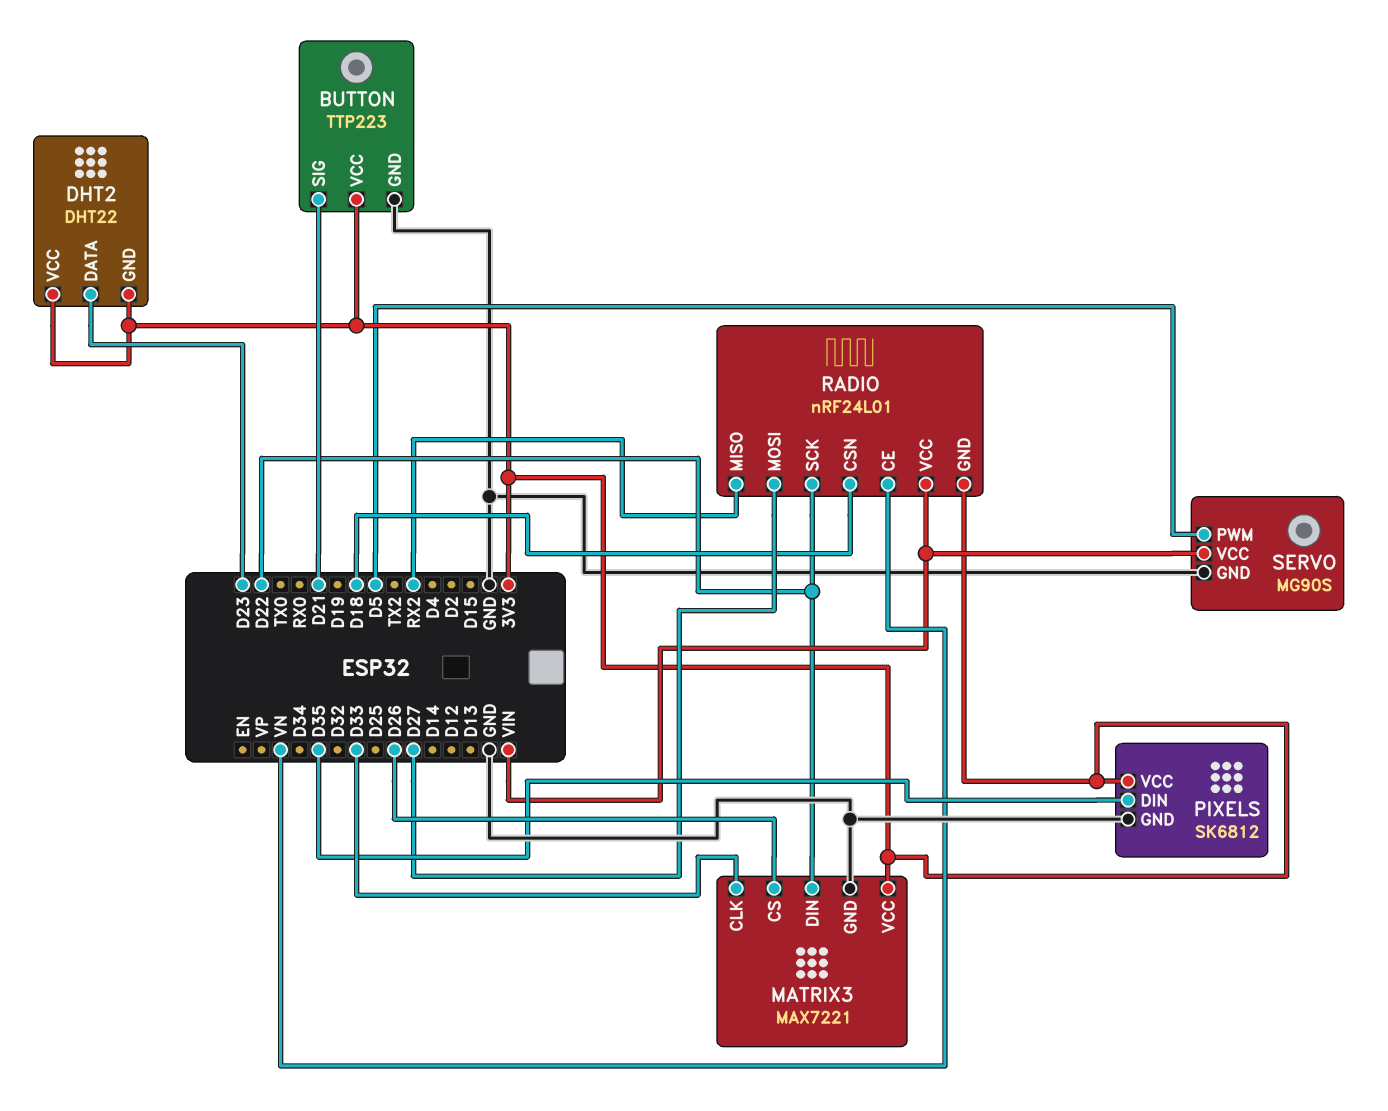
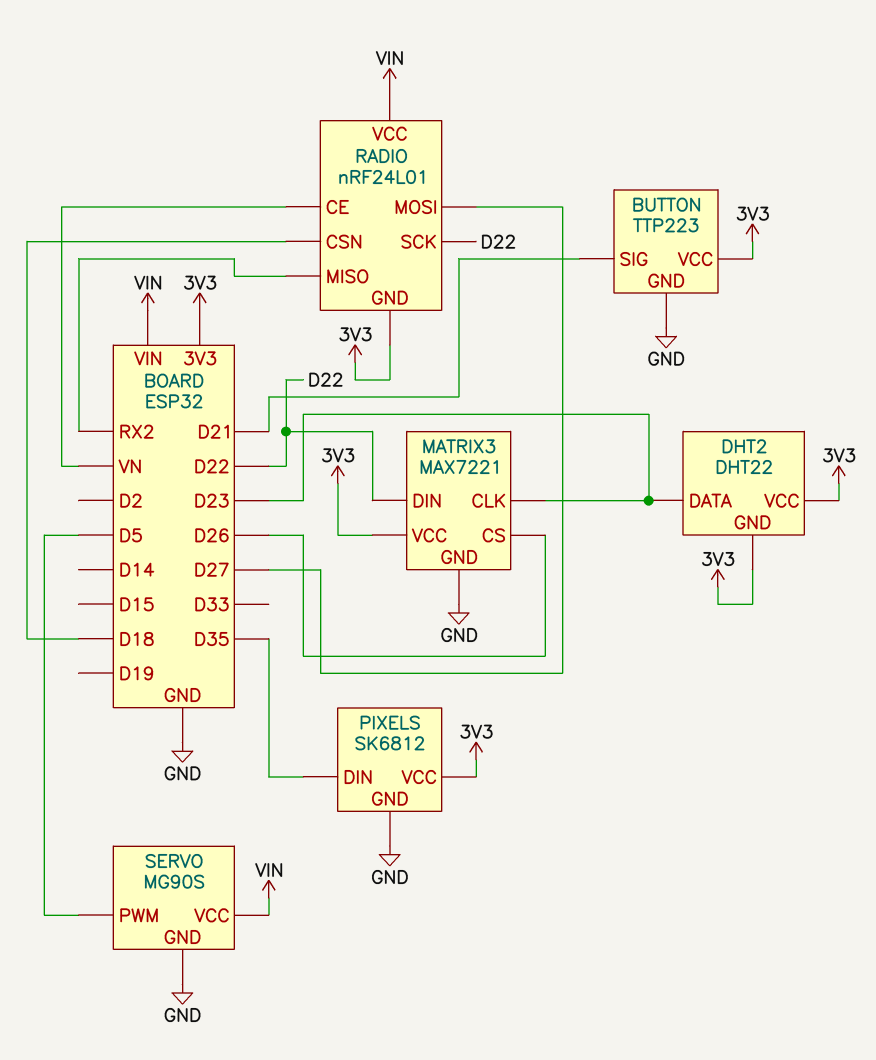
MATRIX3 pin CLK: D33 -> D23

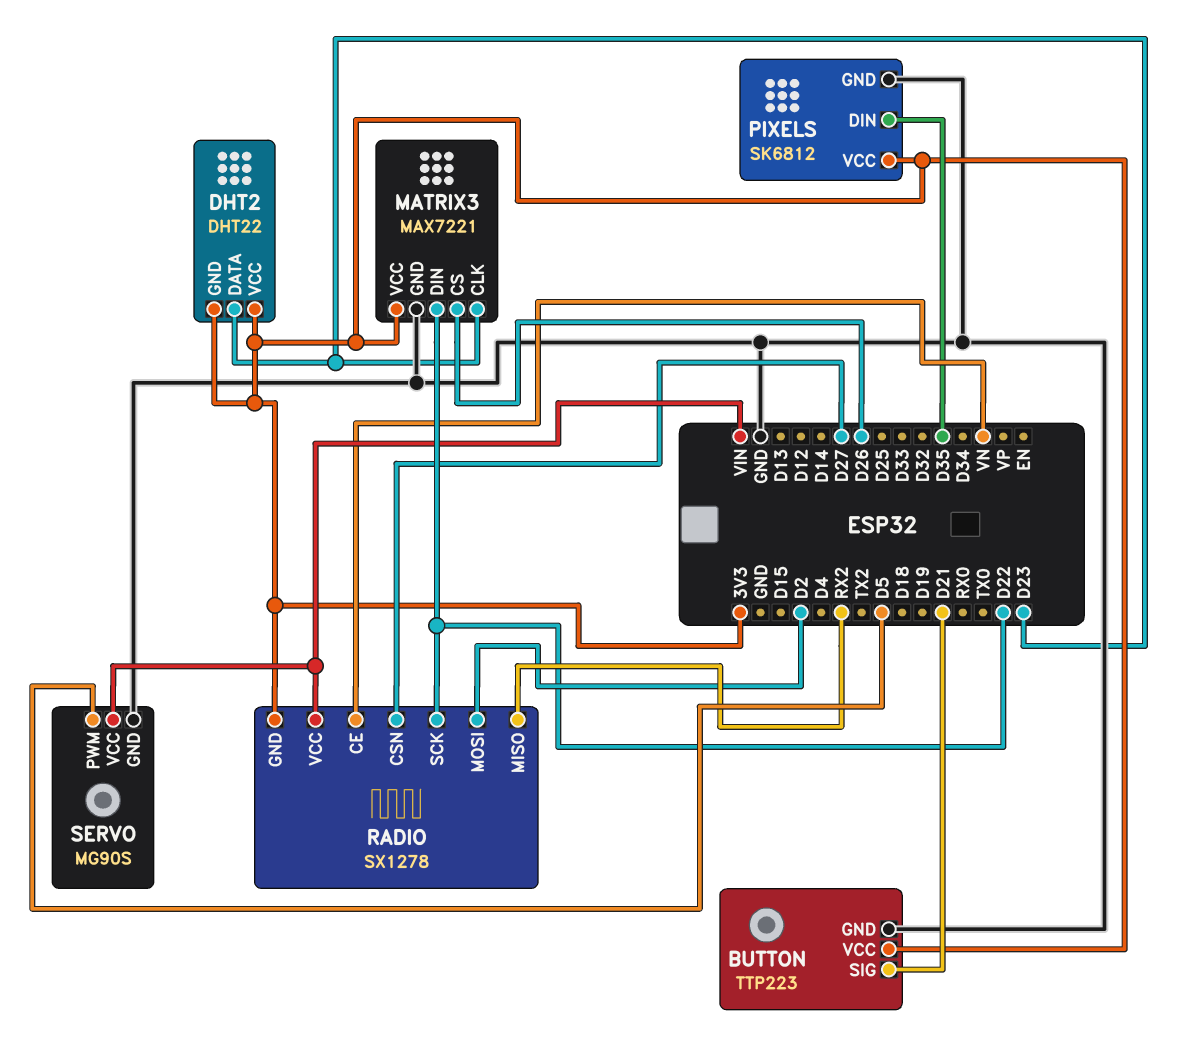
RADIO: nRF24L01 -> SX1278
RADIO pin CSN: D18 -> D27
RADIO pin MOSI: D27 -> D2

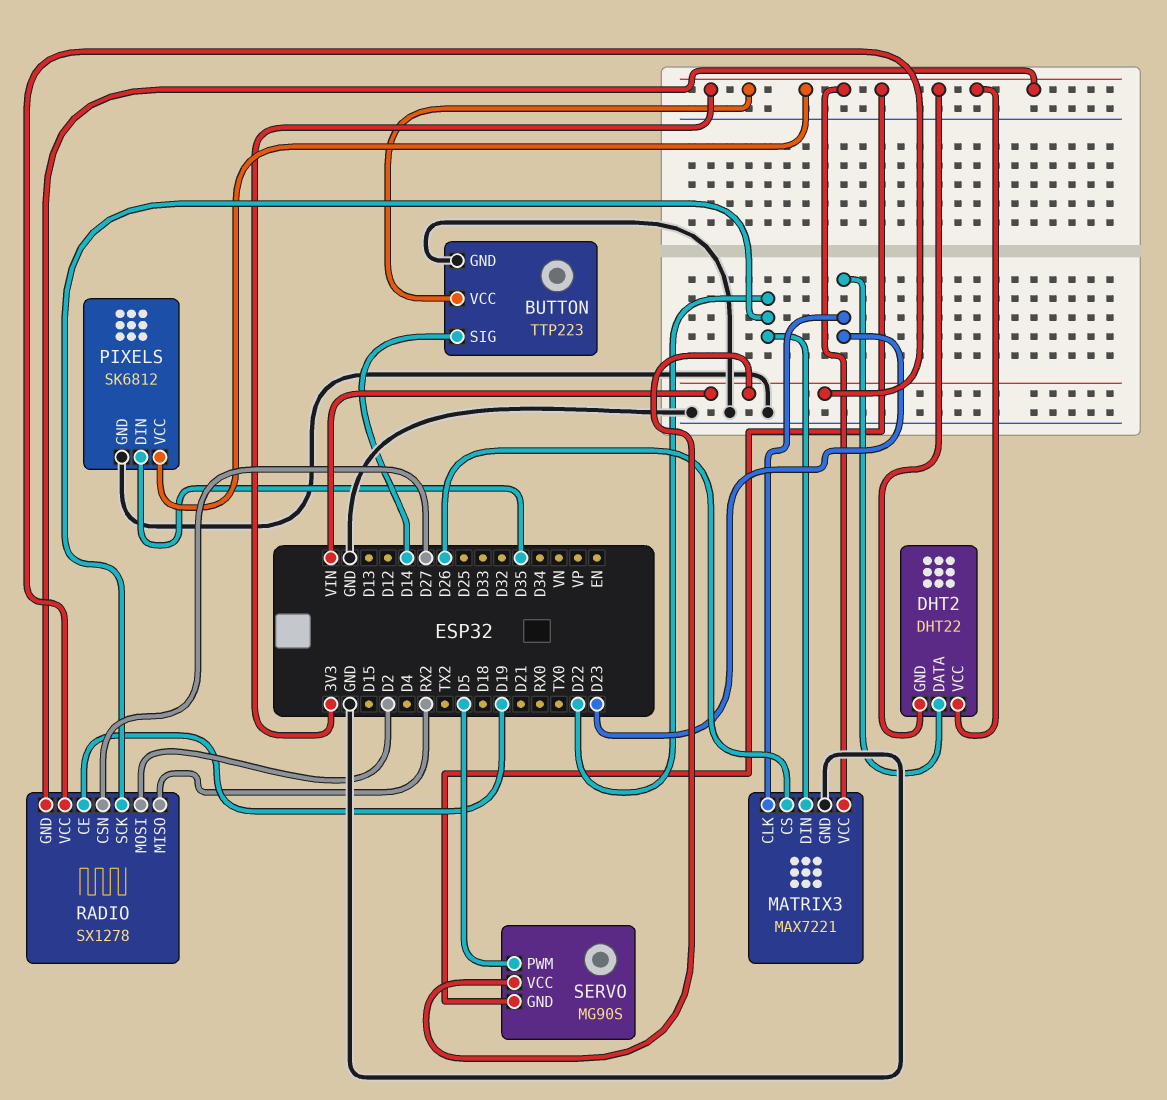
BUTTON pin SIG: D21 -> D14
RADIO pin CE: VN -> D19
SERVO pin GND: GND -> 3V3

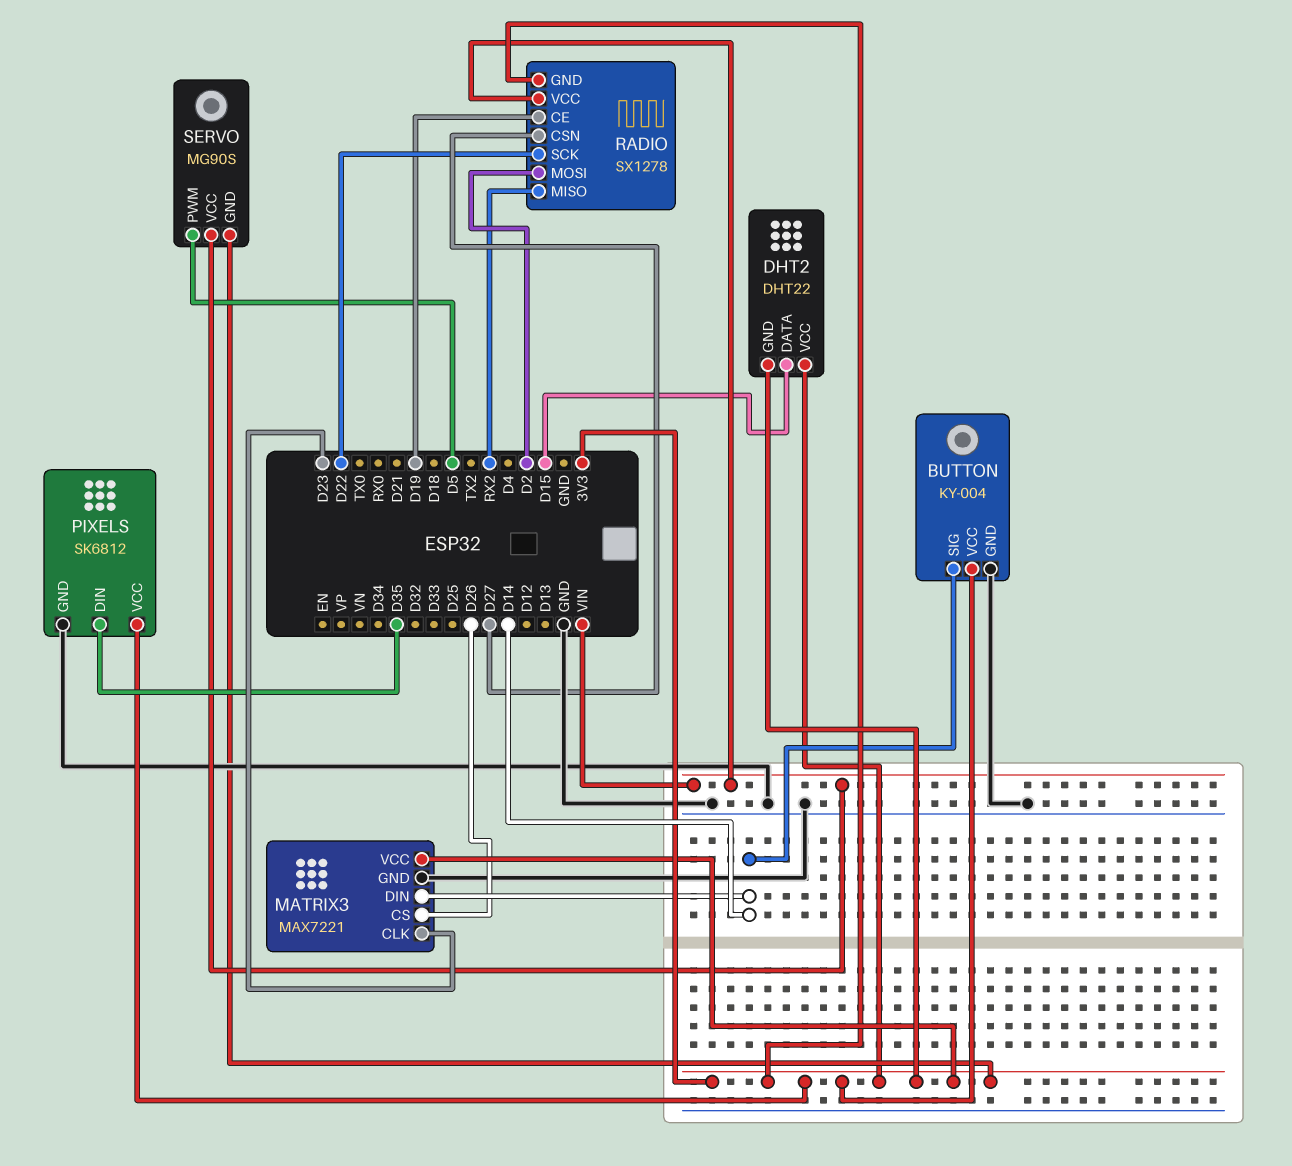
BUTTON: TTP223 -> KY-004
DHT2 pin DATA: D23 -> D15
MATRIX3 pin DIN: D22 -> D14

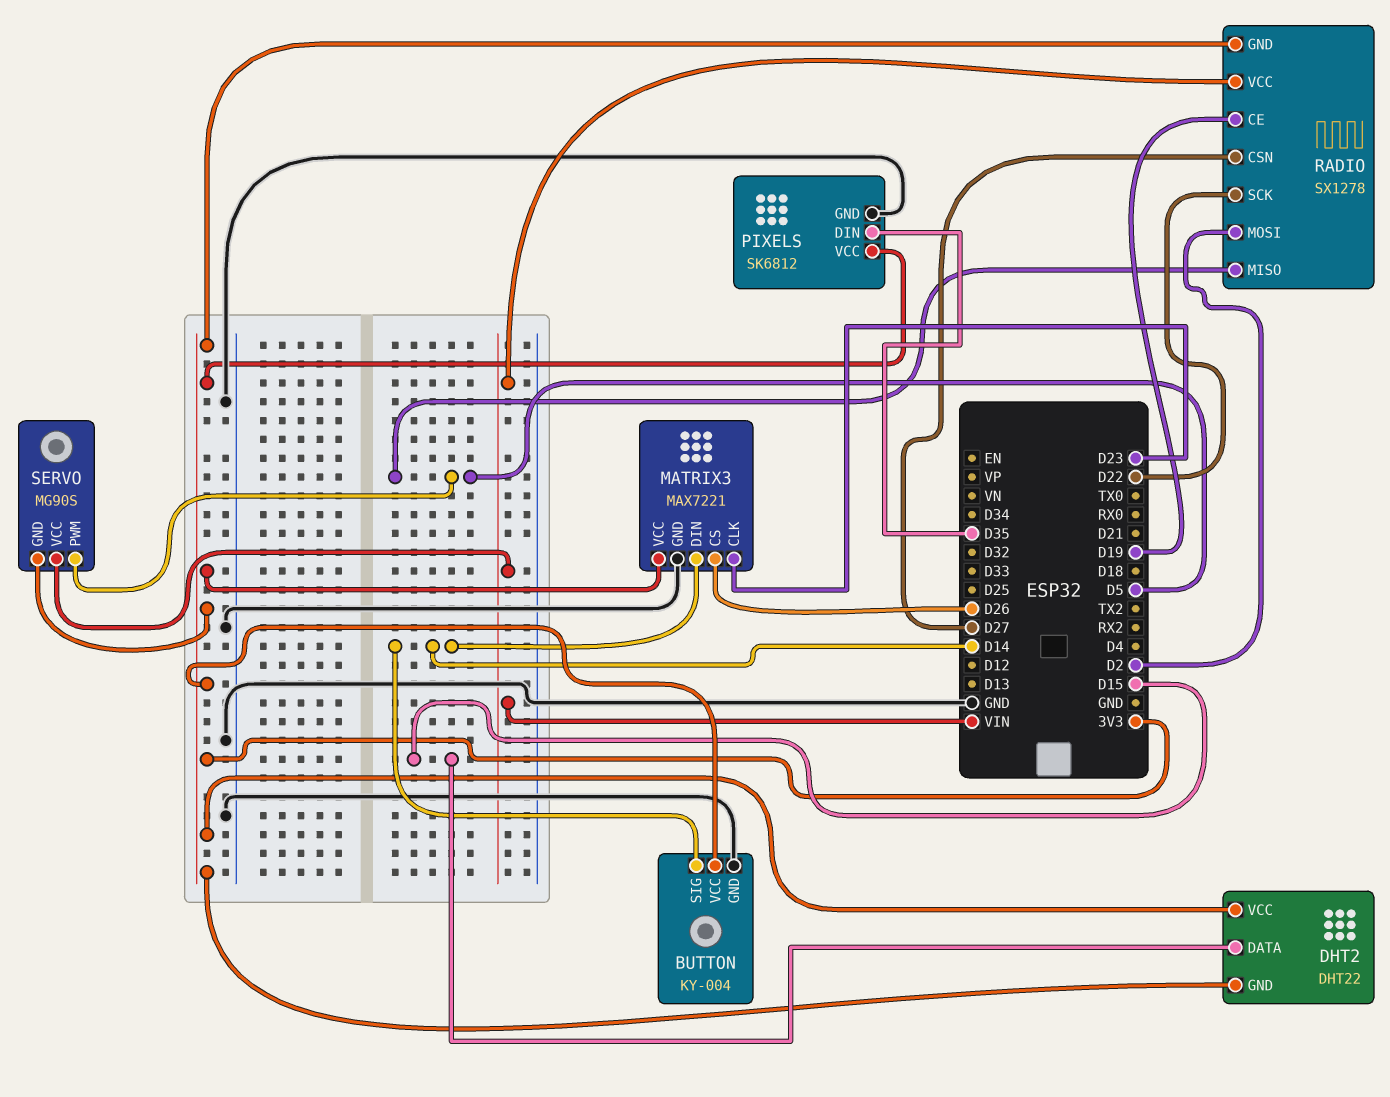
RADIO pin MISO: RX2 -> D5

